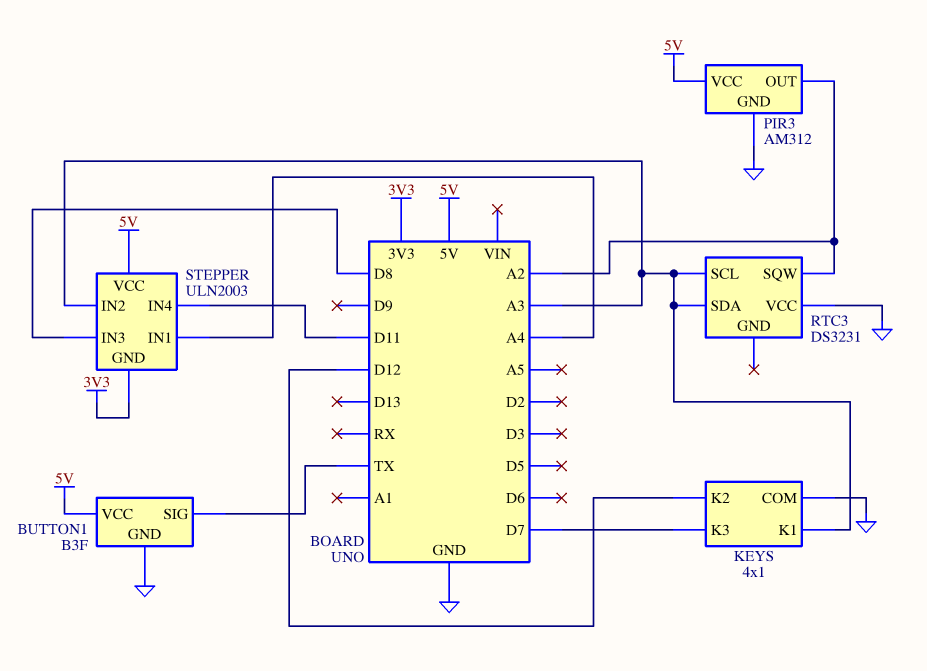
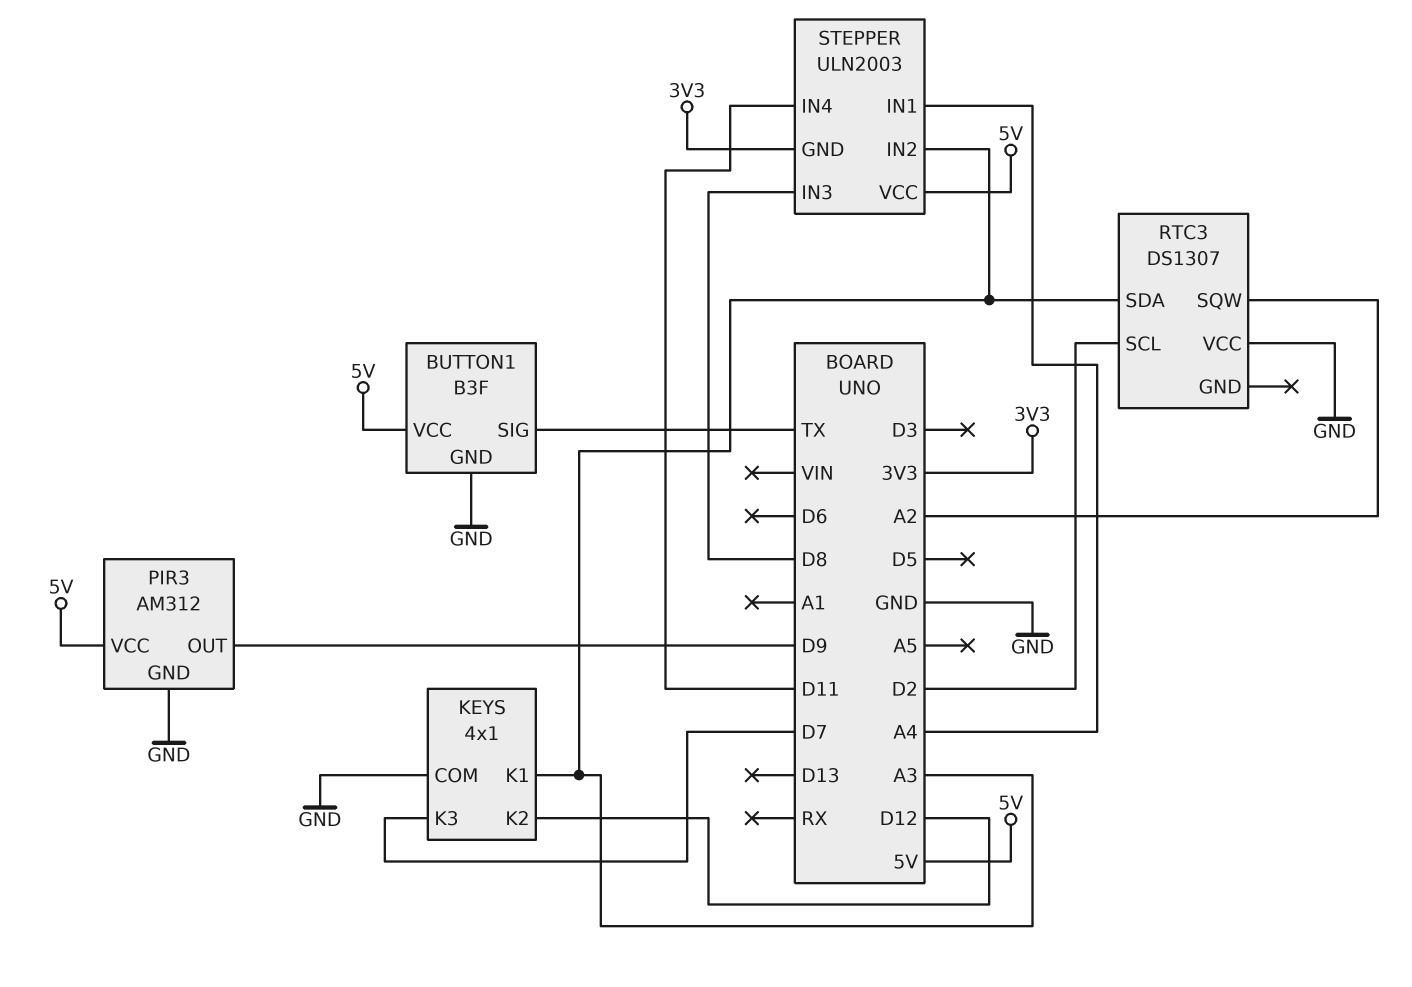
PIR3 pin OUT: A2 -> D9
RTC3: DS3231 -> DS1307
RTC3 pin SCL: A3 -> D2

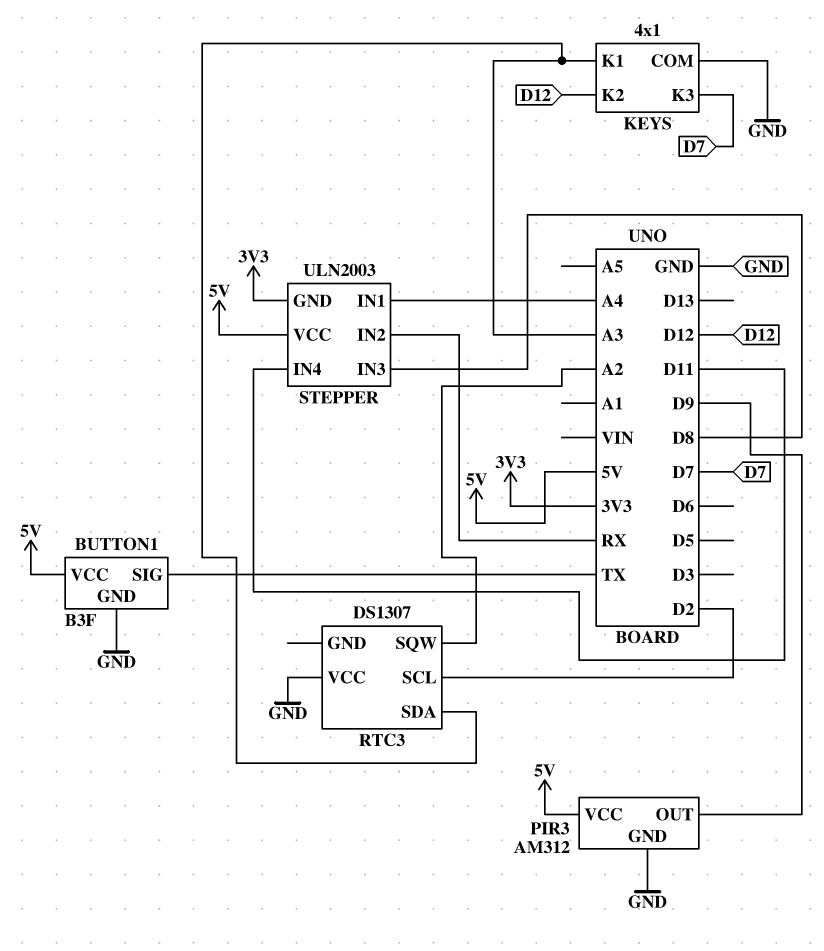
STEPPER pin IN2: A3 -> RX

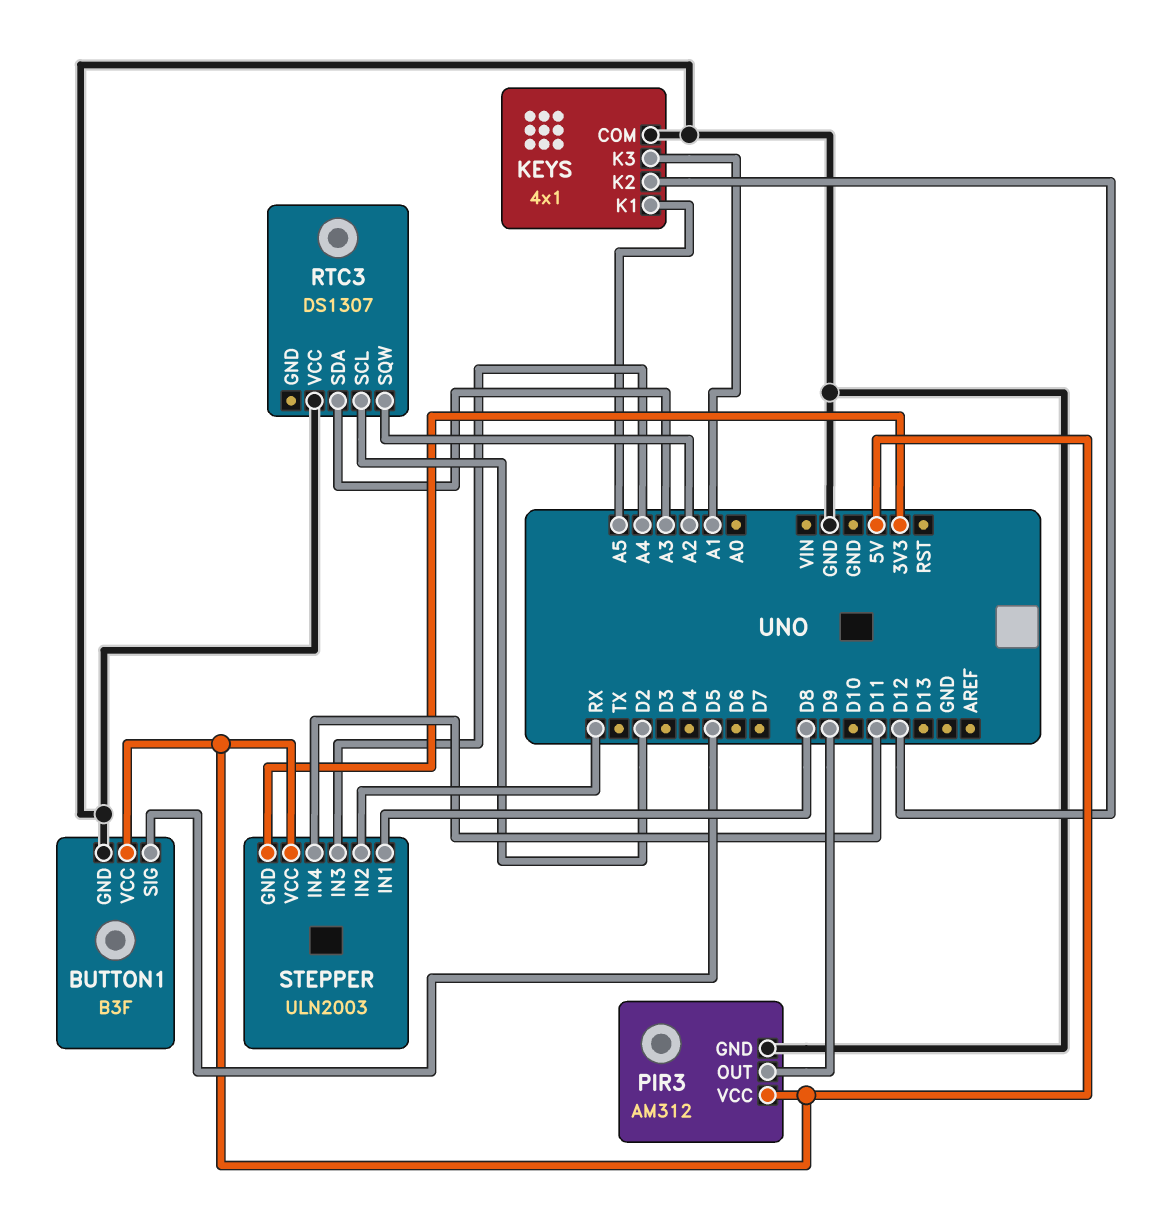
BUTTON1 pin SIG: TX -> D5
KEYS pin K1: A3 -> A5
KEYS pin K3: D7 -> A1
STEPPER pin IN1: A4 -> D8
STEPPER pin IN3: D8 -> A4

